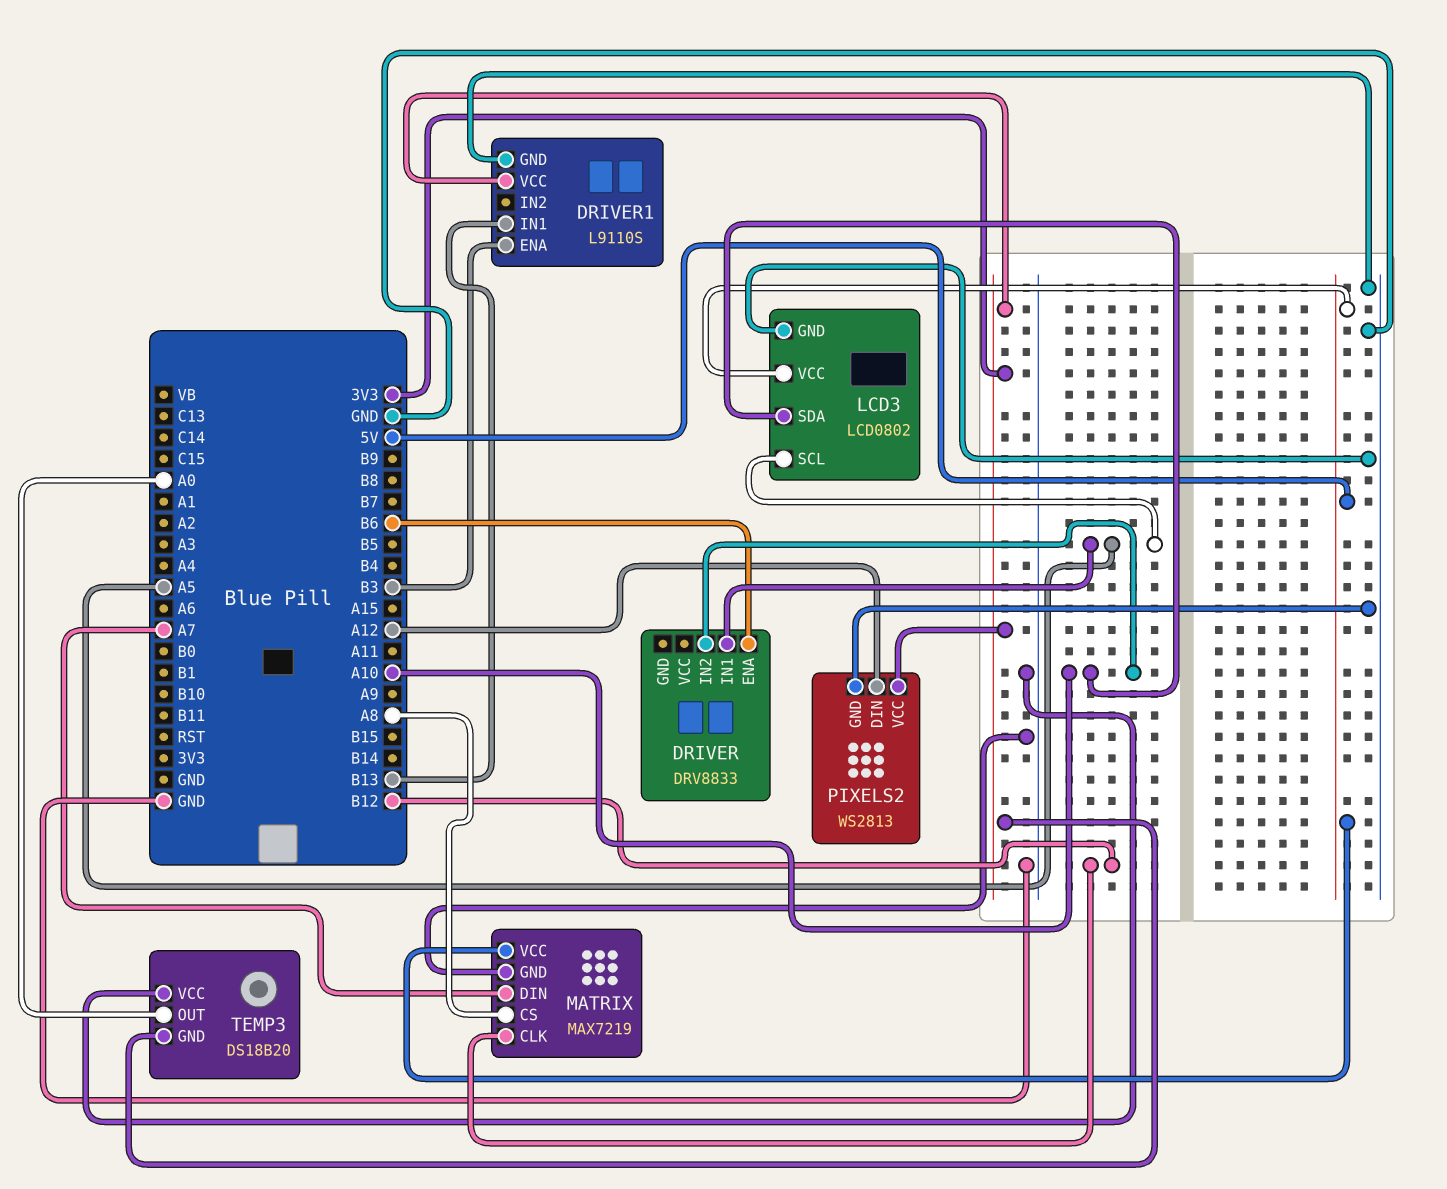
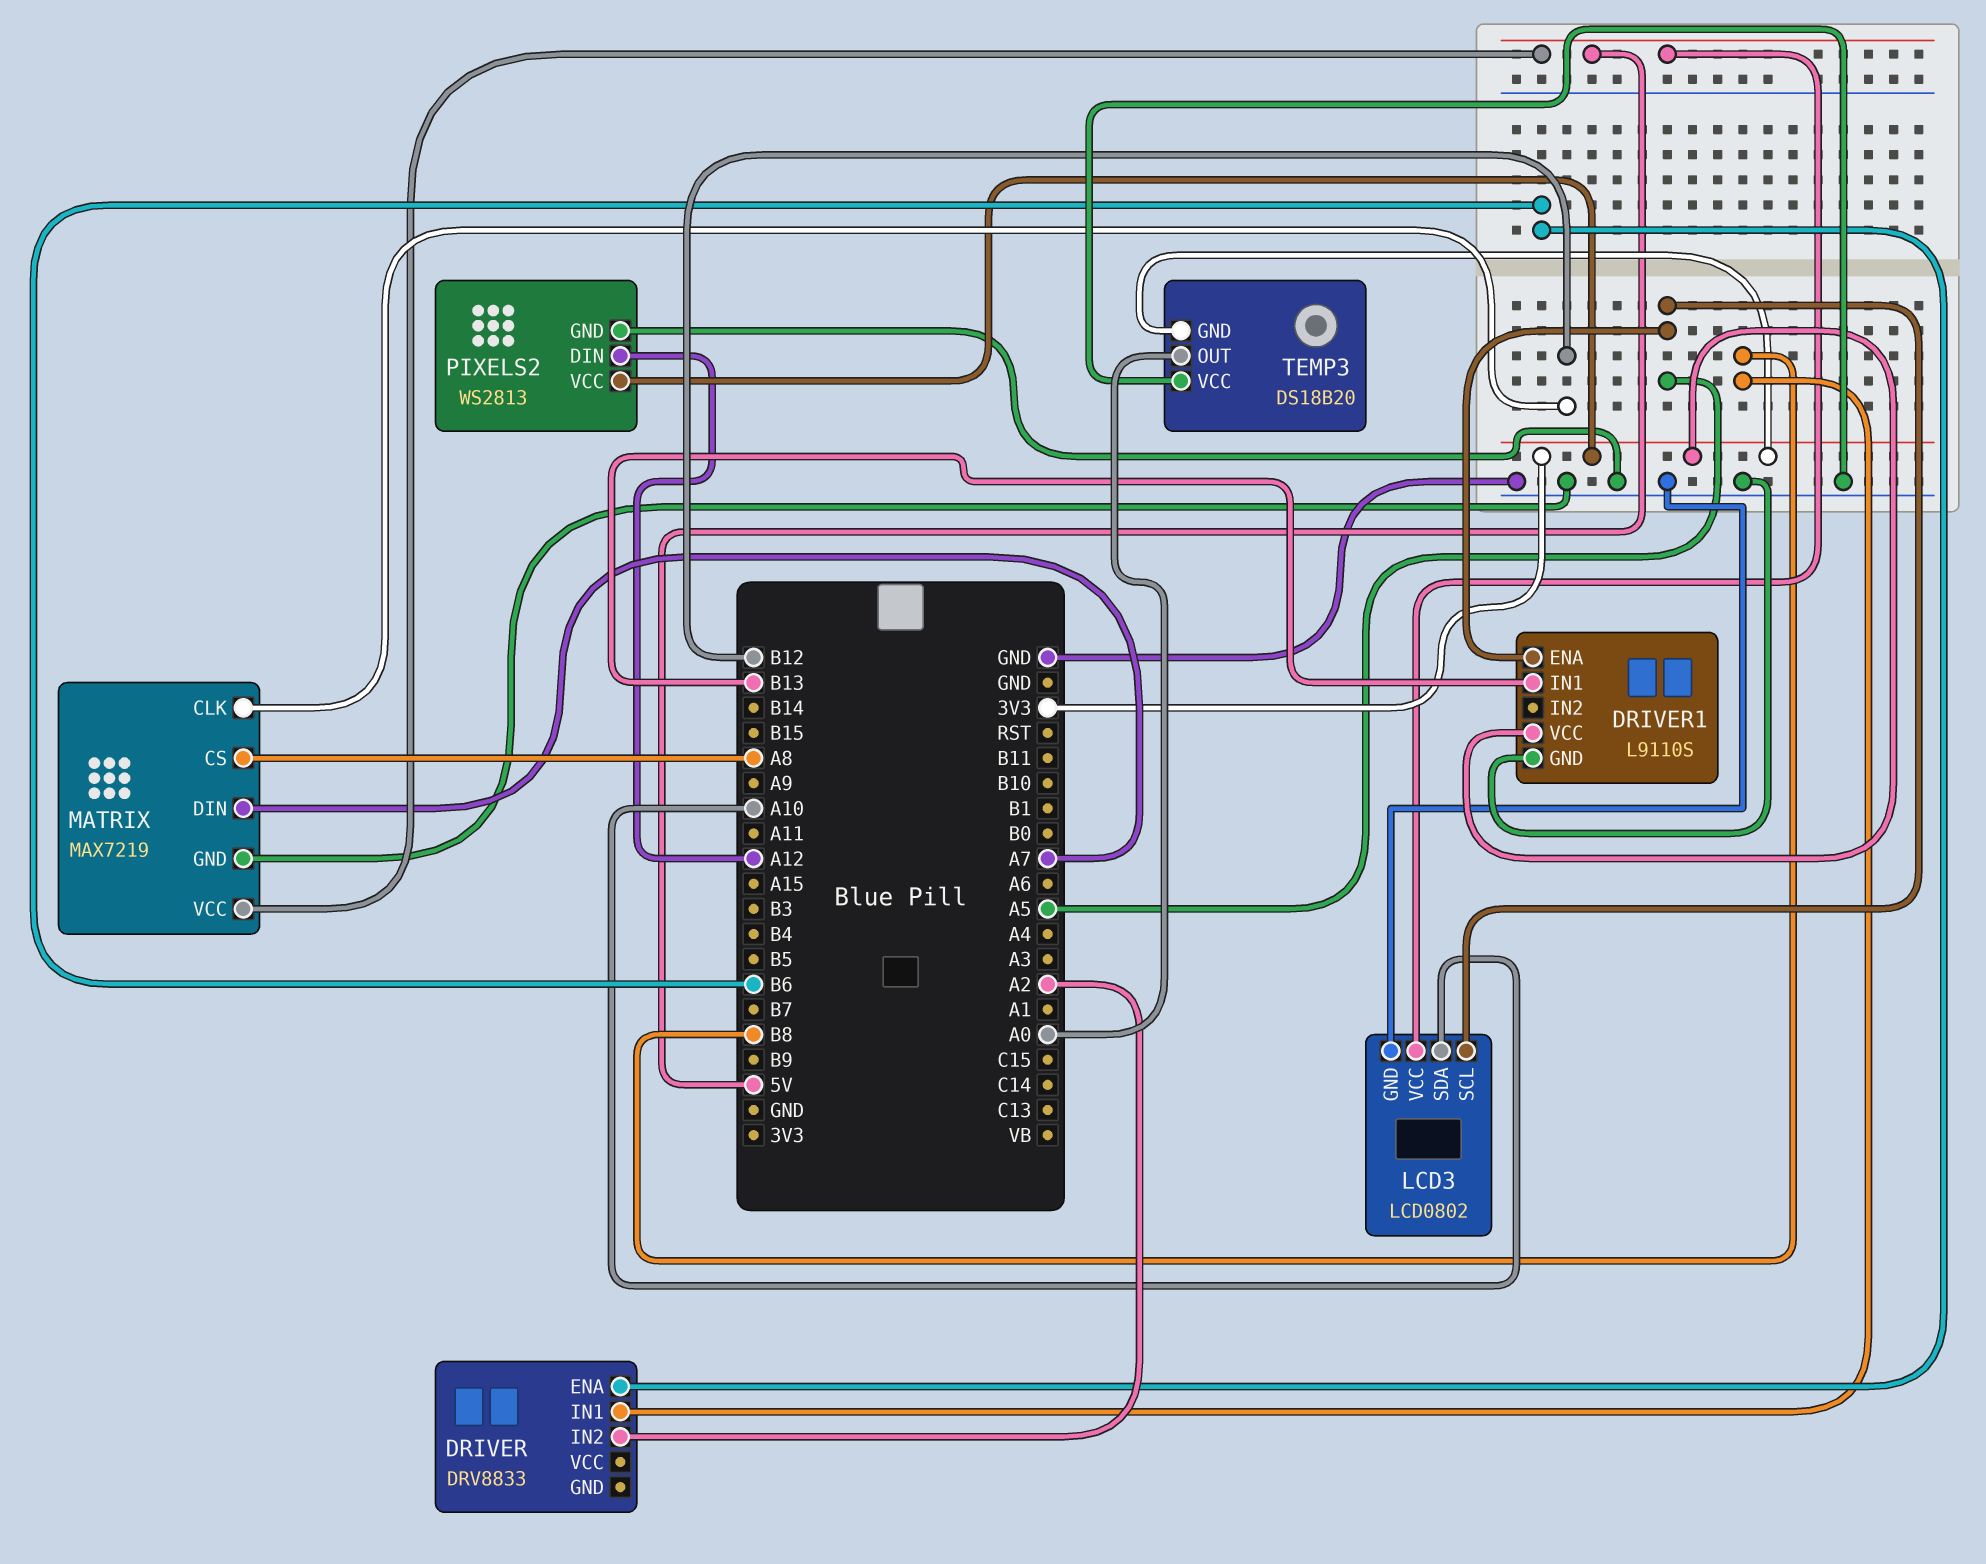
DRIVER pin IN1: A5 -> B8
DRIVER pin IN2: A10 -> A2
DRIVER1 pin ENA: B3 -> A5

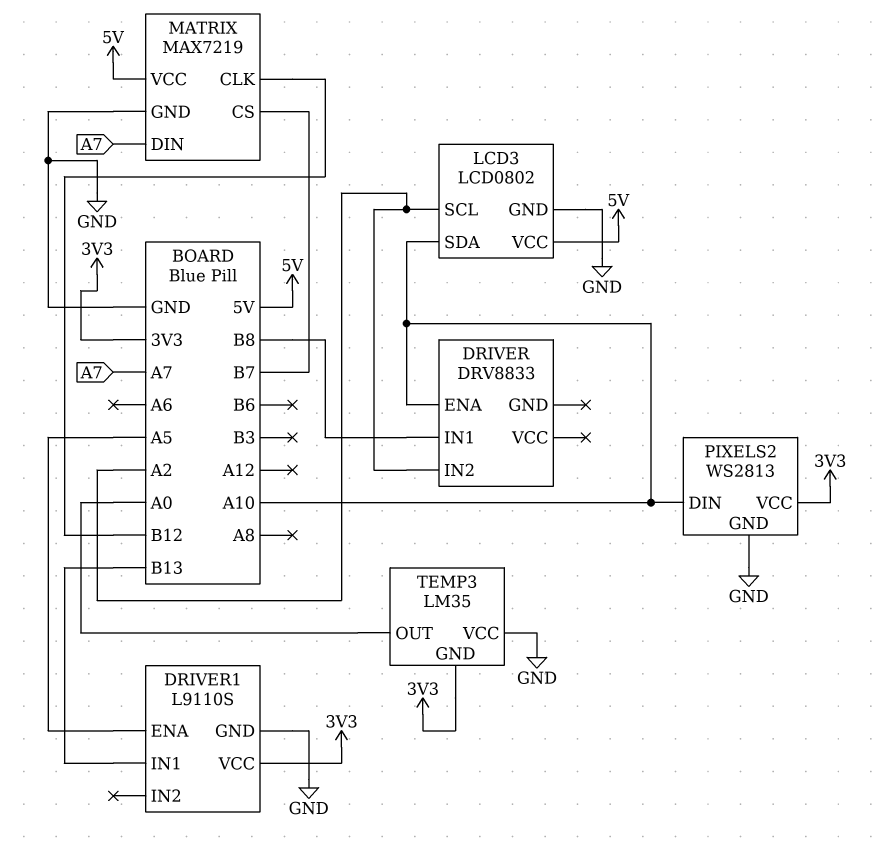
DRIVER pin ENA: B6 -> A10
LCD3 pin SCL: A5 -> A2
MATRIX pin CS: A8 -> B7
PIXELS2 pin DIN: A12 -> A10
TEMP3: DS18B20 -> LM35

